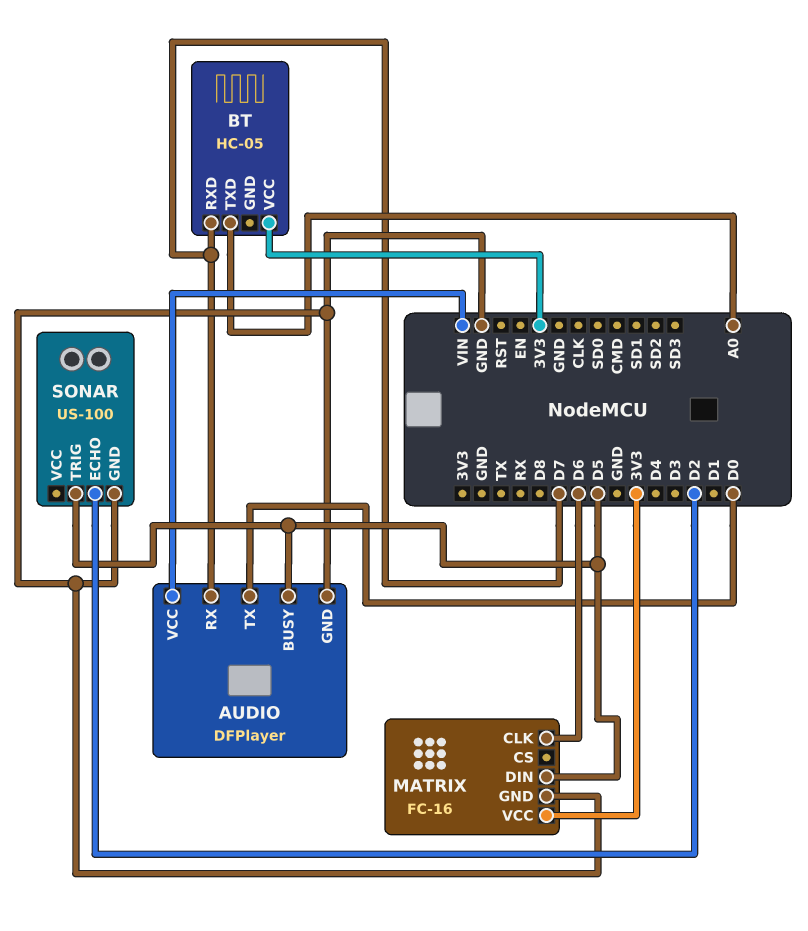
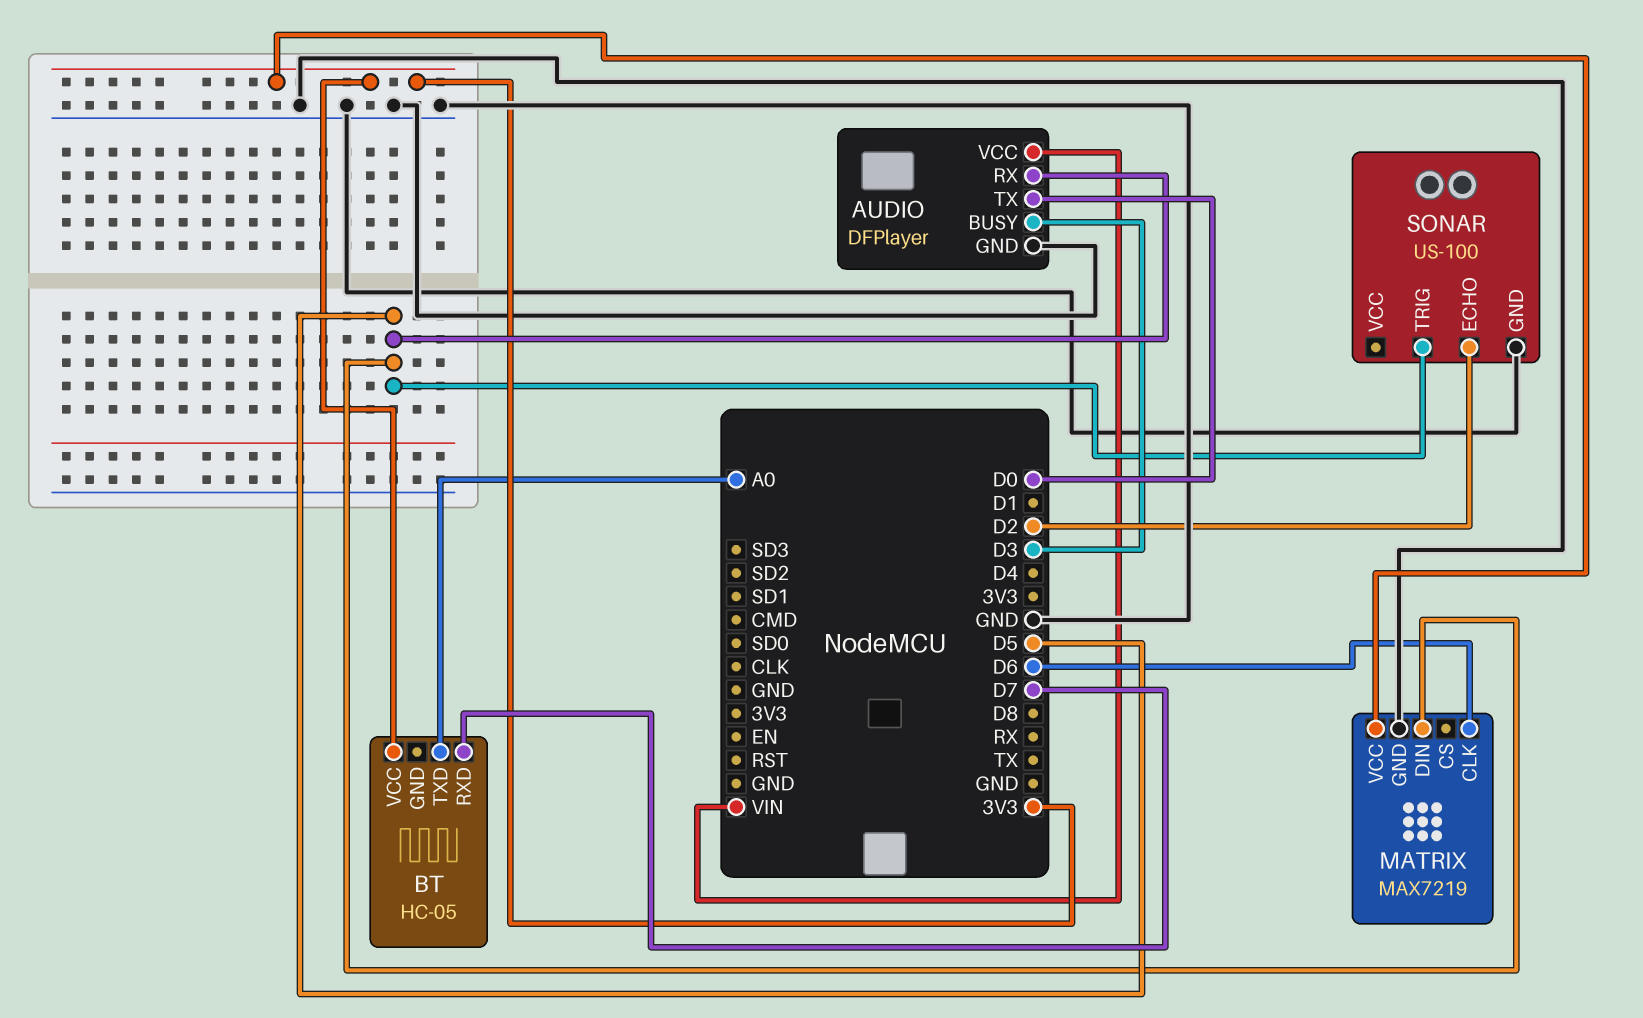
AUDIO pin BUSY: D5 -> D3
AUDIO pin RX: D7 -> D5
MATRIX: FC-16 -> MAX7219

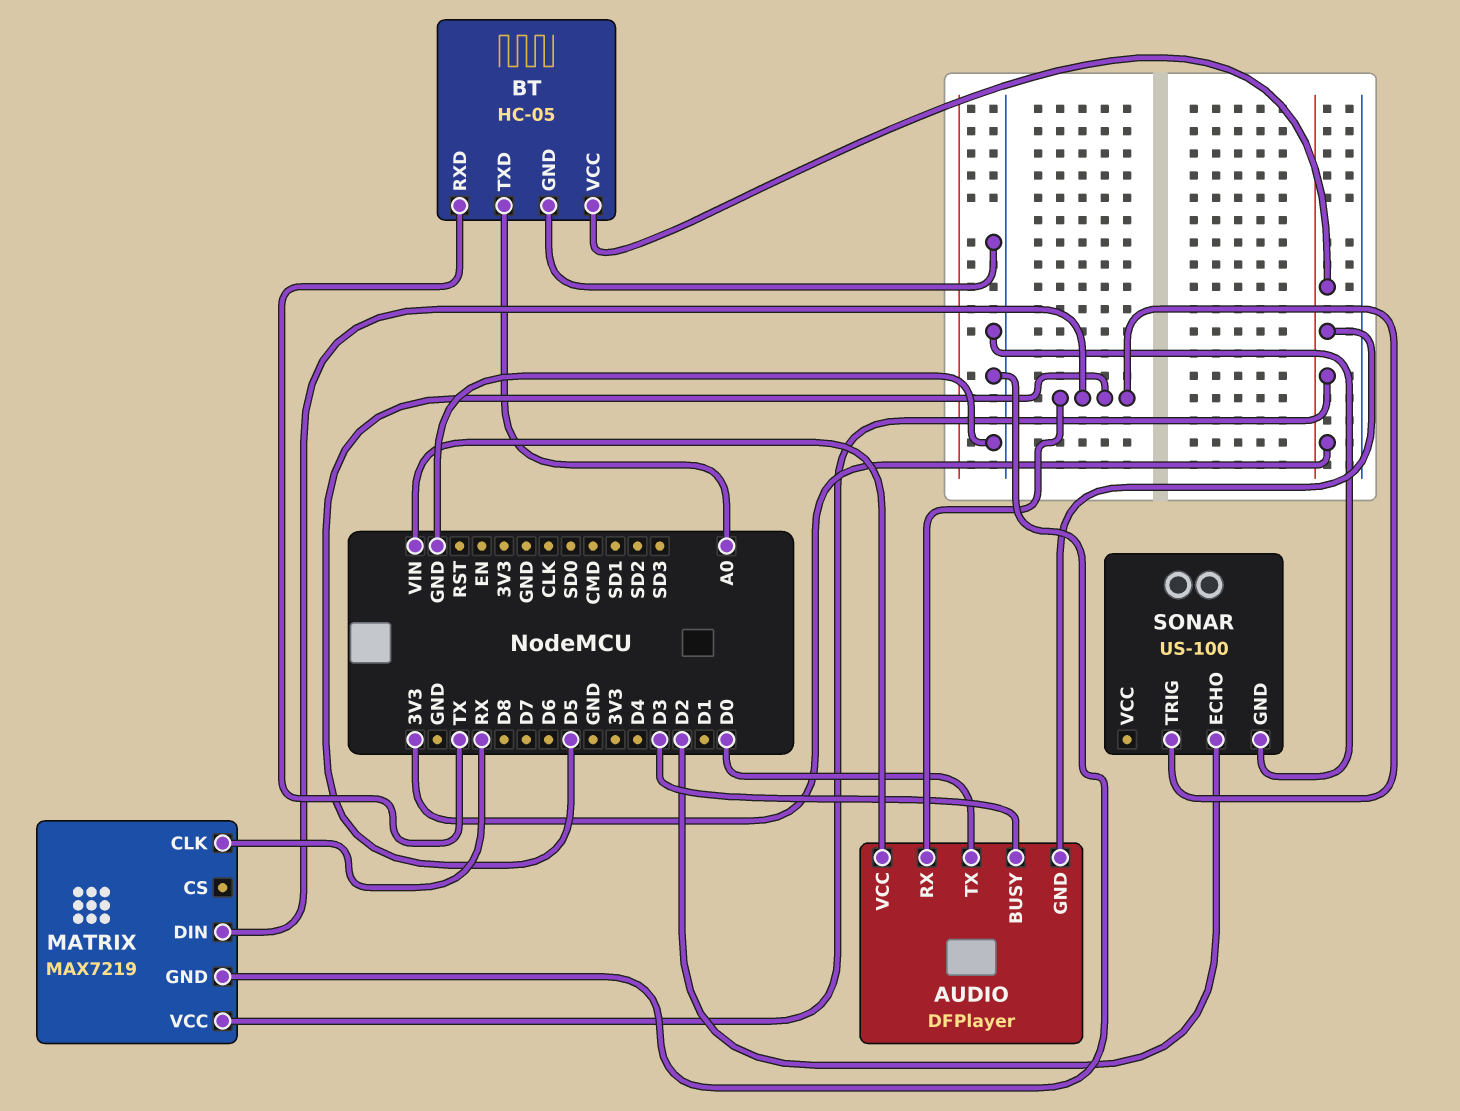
AUDIO pin GND: GND -> 3V3
BT pin GND: none -> GND
BT pin RXD: D7 -> TX
MATRIX pin CLK: D6 -> RX

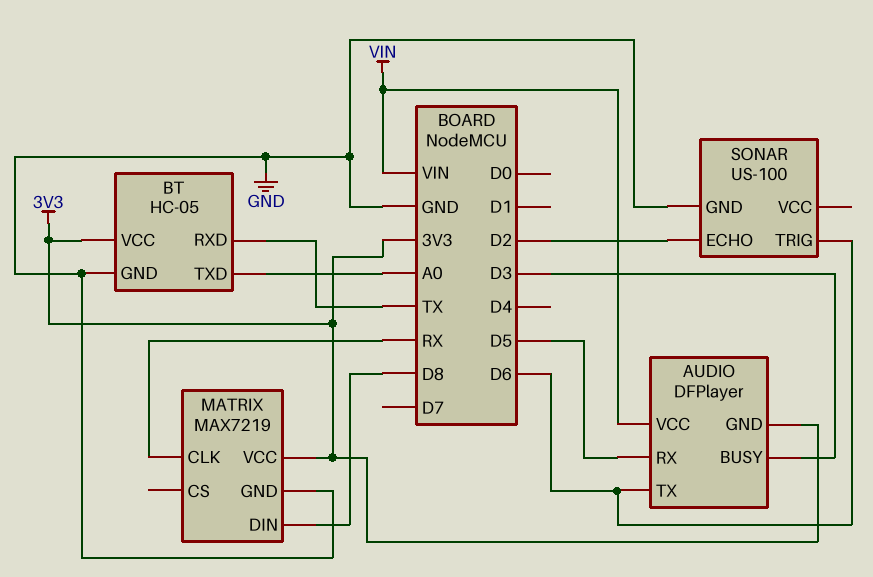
AUDIO pin TX: D0 -> D6
MATRIX pin DIN: D5 -> D8
SONAR pin TRIG: D5 -> D6

